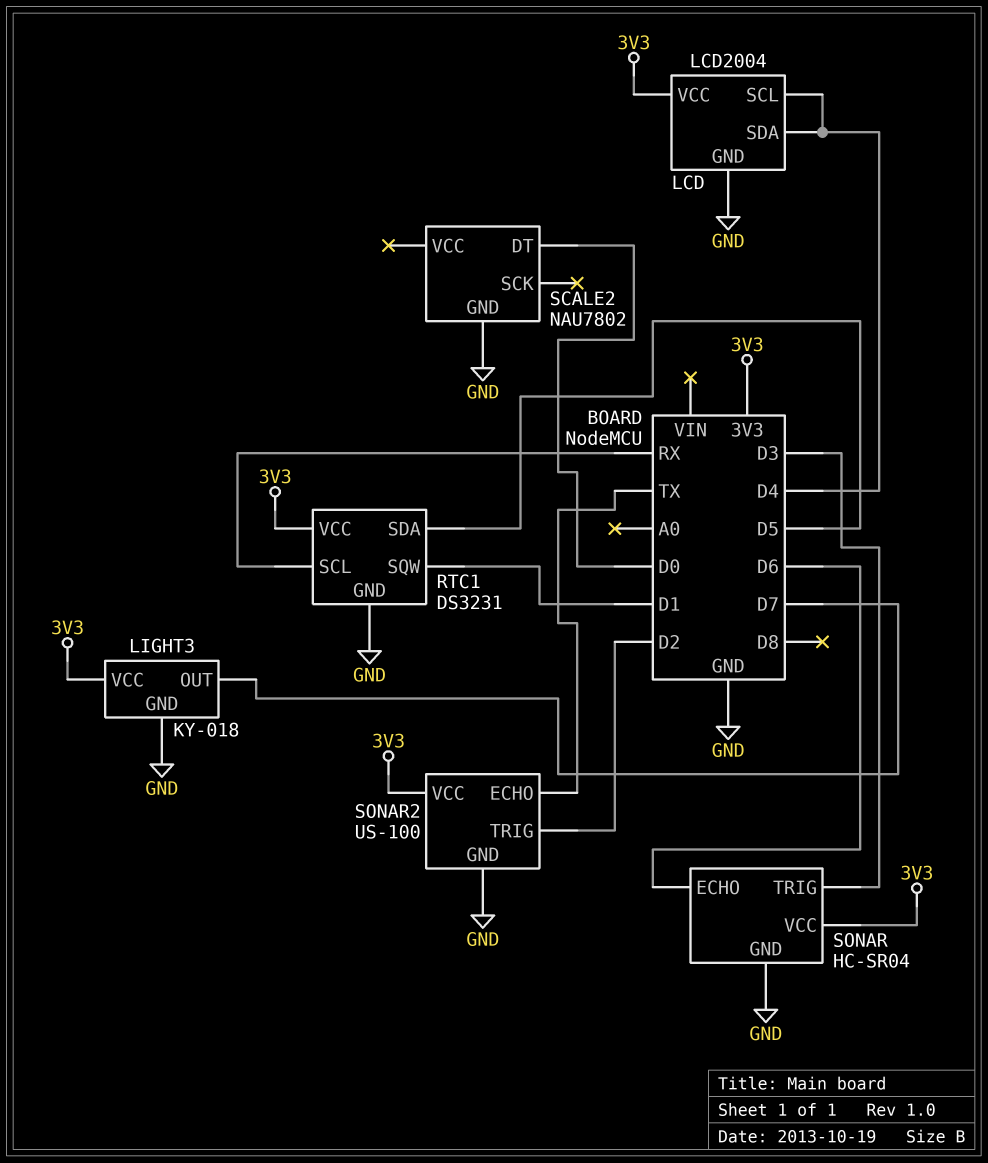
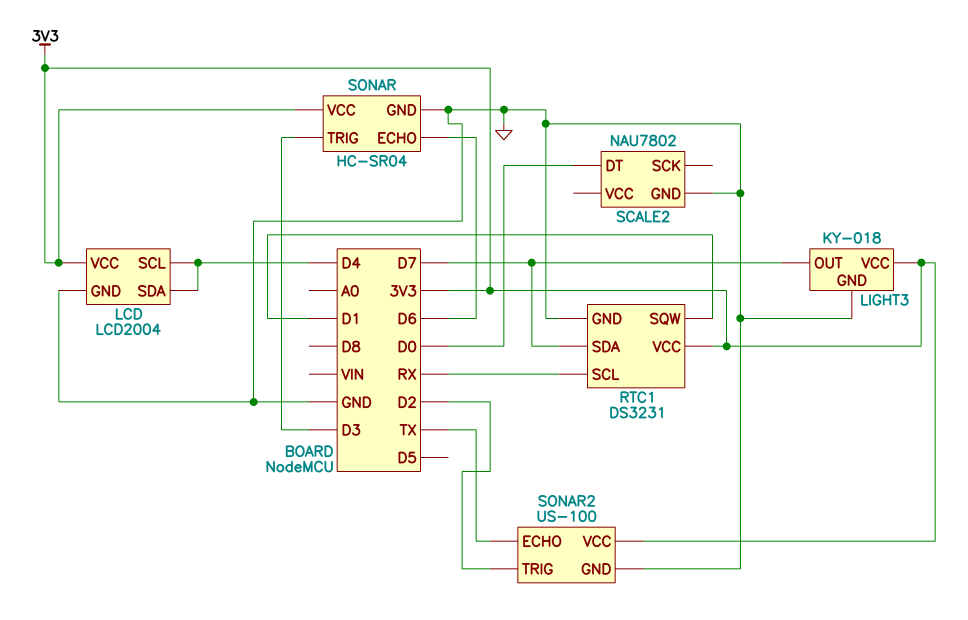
RTC1 pin SDA: D5 -> D7

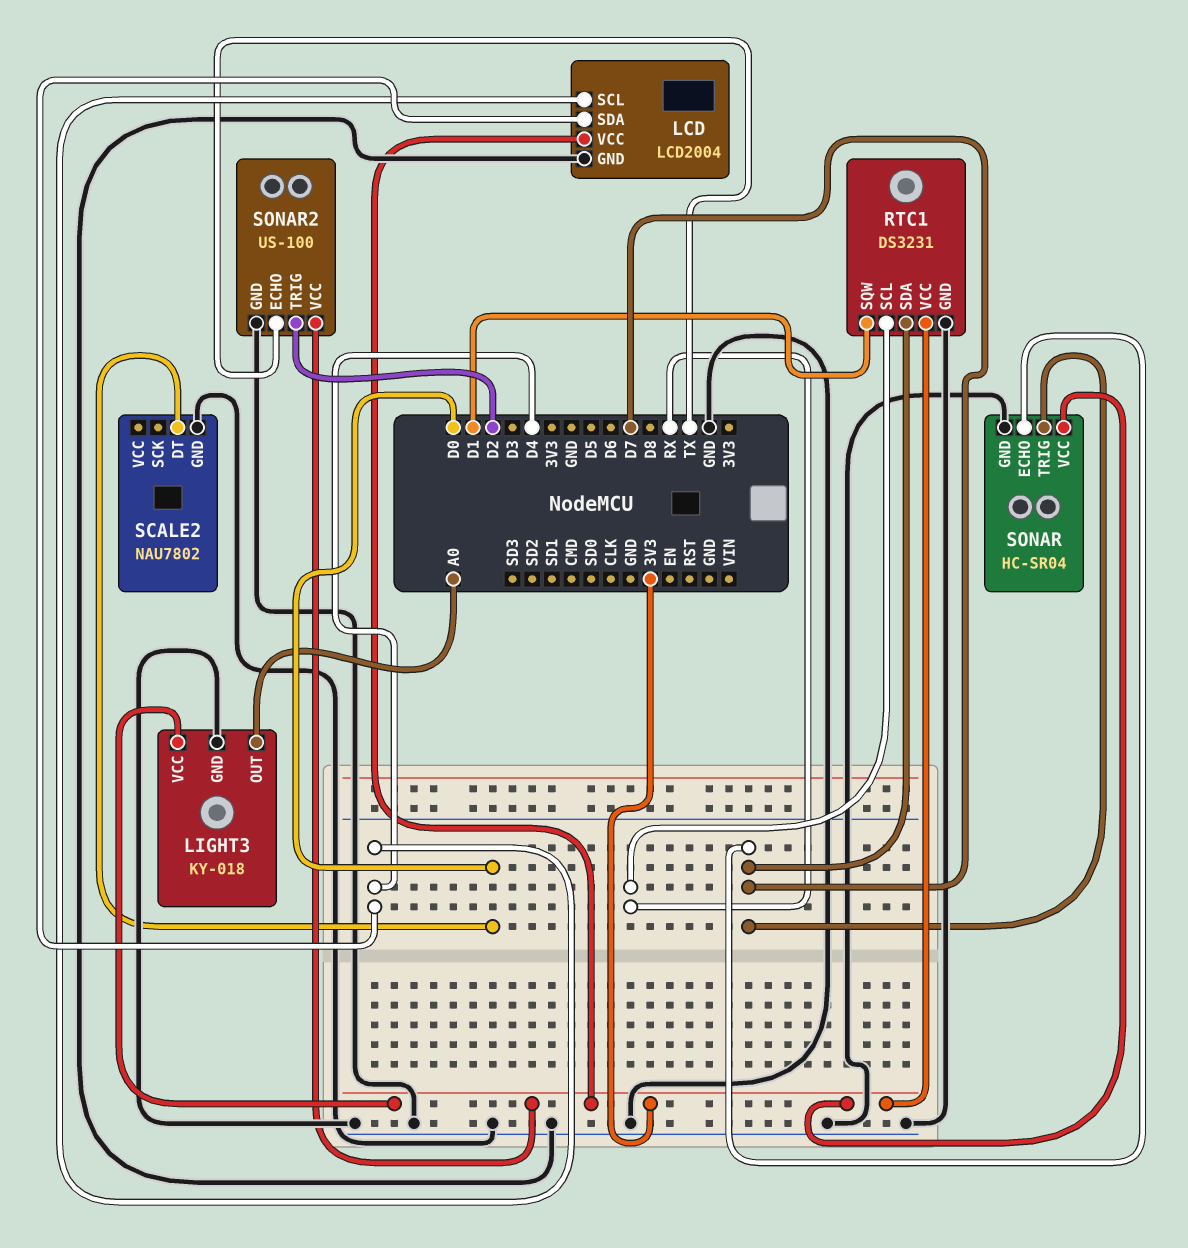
LIGHT3 pin OUT: D7 -> A0
SONAR pin ECHO: D6 -> D7
SONAR pin TRIG: D3 -> D7

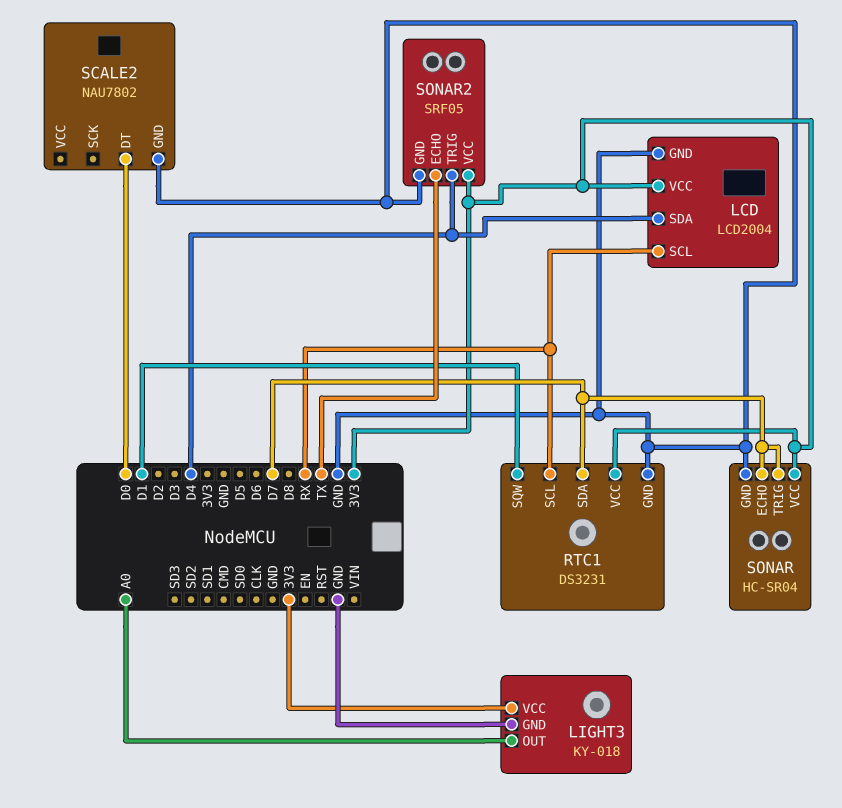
LCD pin SCL: D4 -> RX
SONAR2: US-100 -> SRF05
SONAR2 pin TRIG: D2 -> D4

